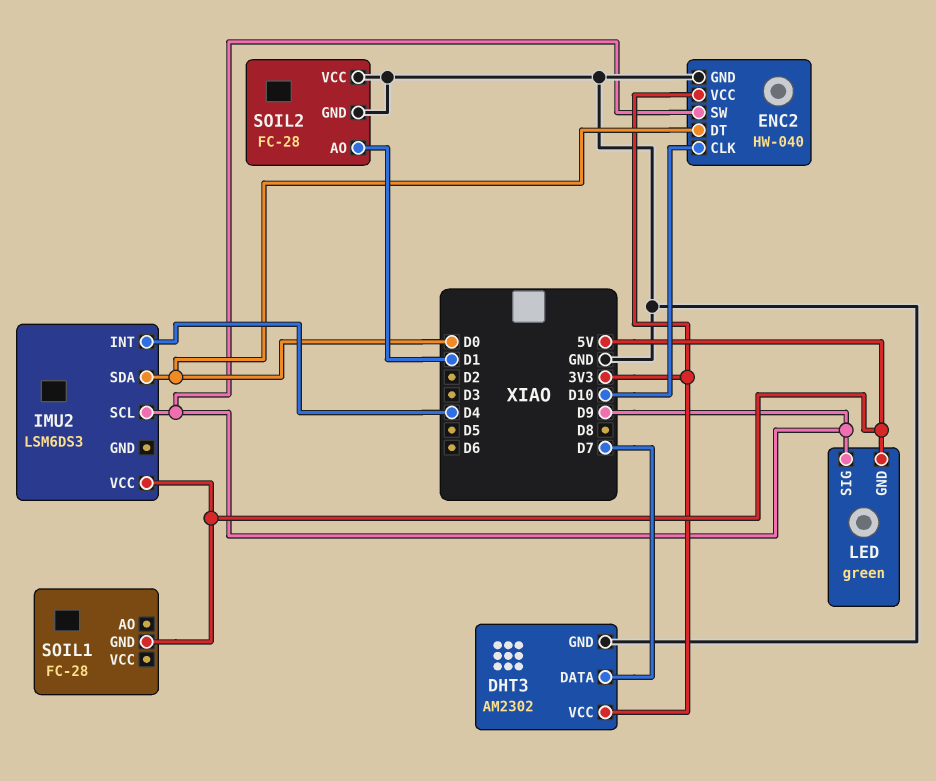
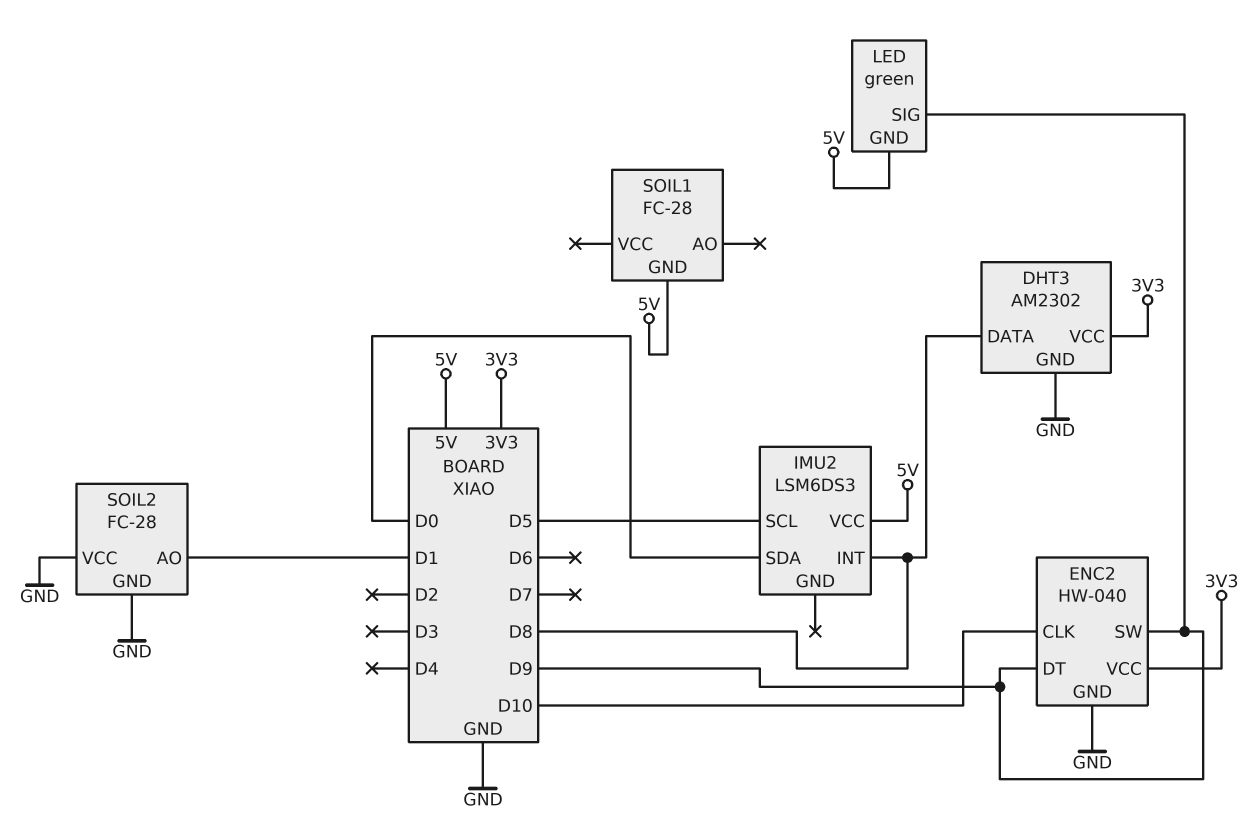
DHT3 pin DATA: D7 -> D8
ENC2 pin DT: D0 -> D9
IMU2 pin INT: D4 -> D8
IMU2 pin SCL: D9 -> D5

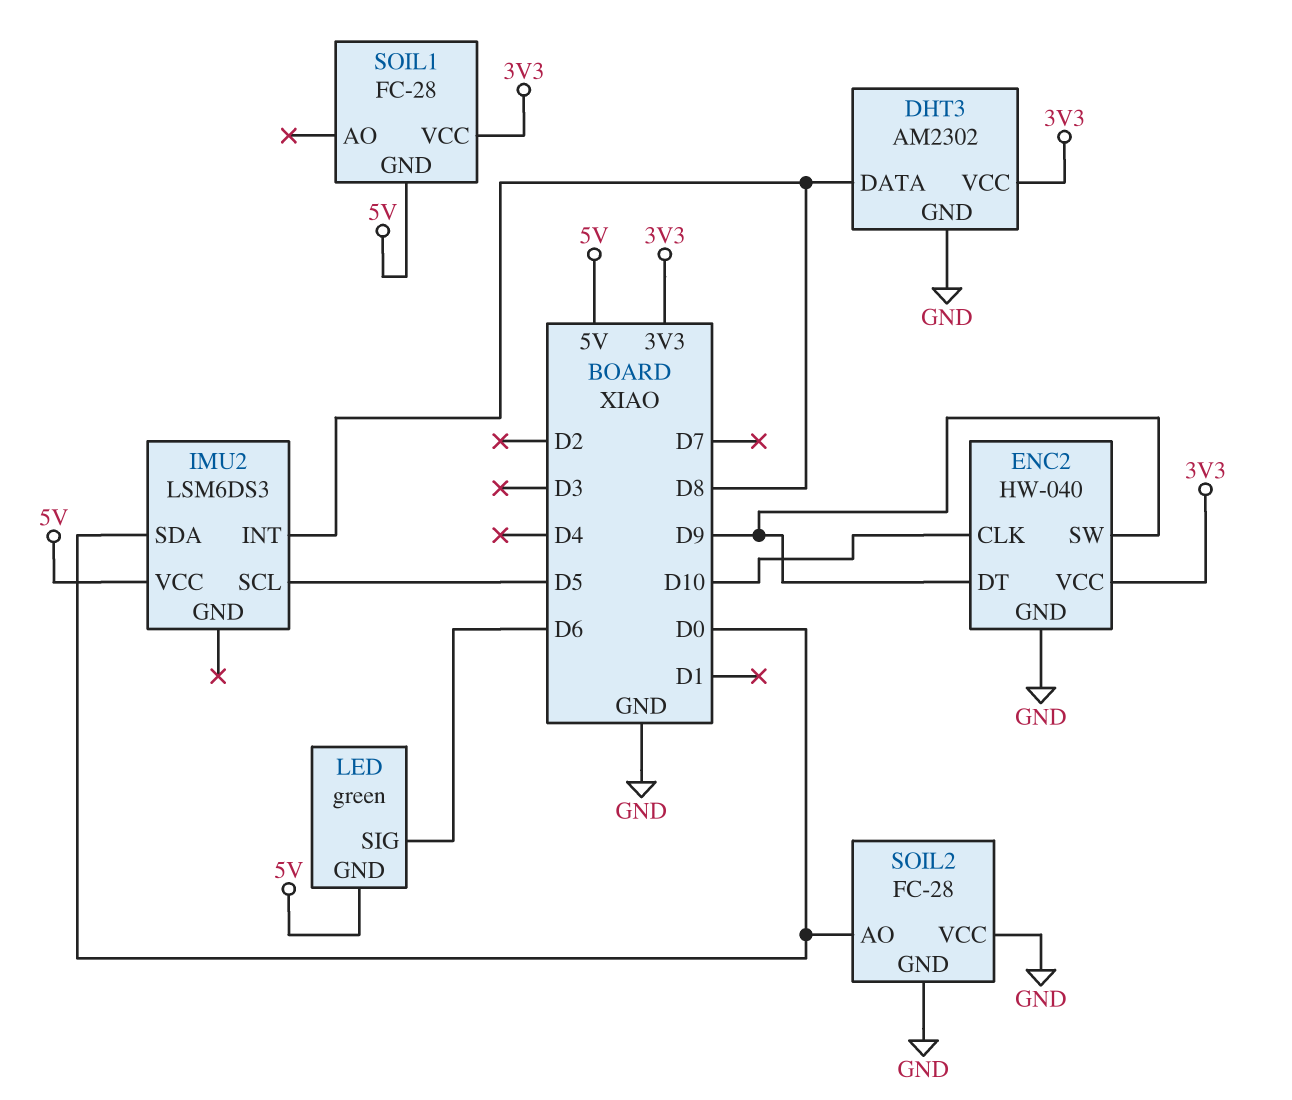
LED pin SIG: D9 -> D6
SOIL1 pin VCC: none -> 3V3
SOIL2 pin AO: D1 -> D0

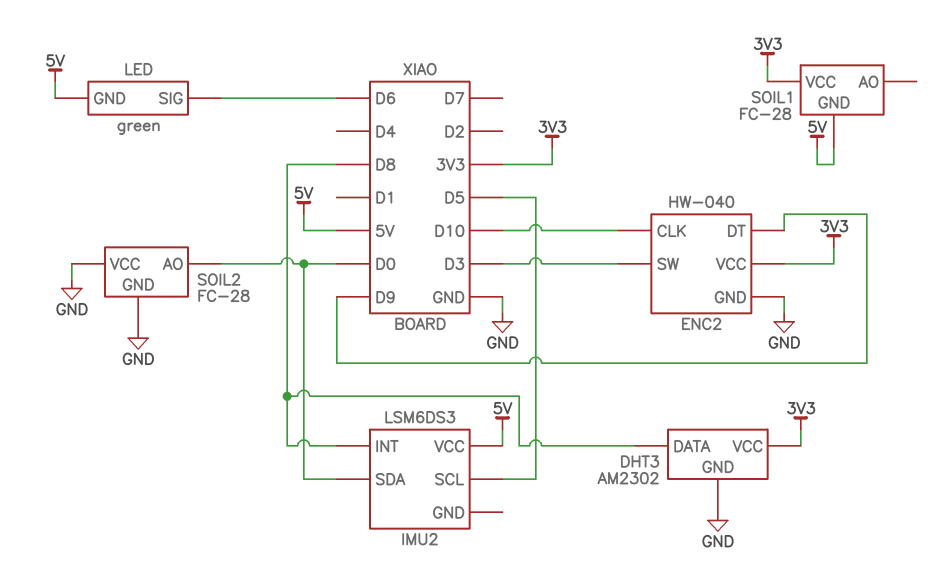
ENC2 pin SW: D9 -> D3

